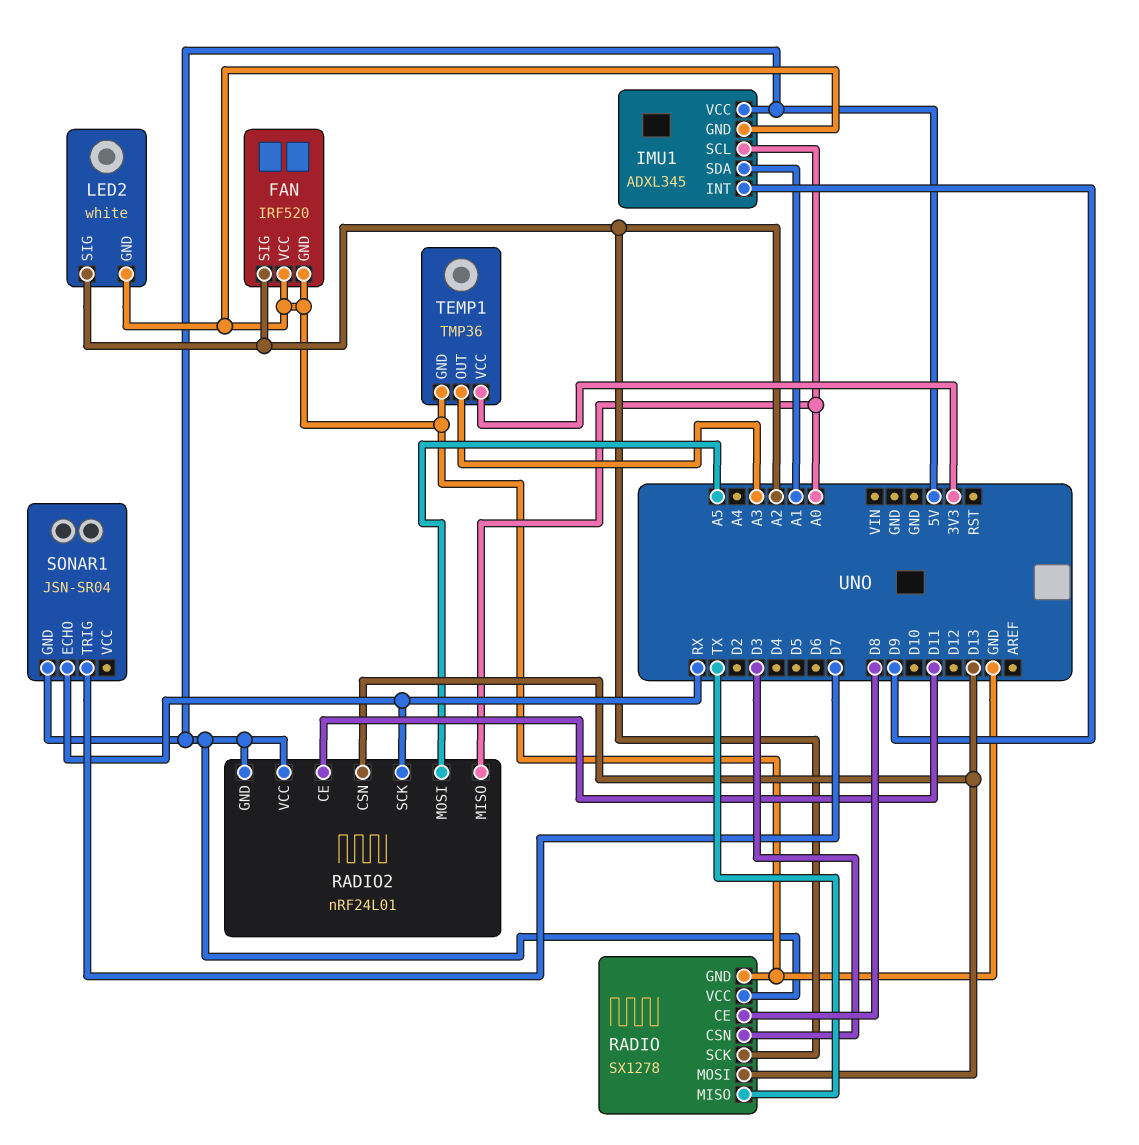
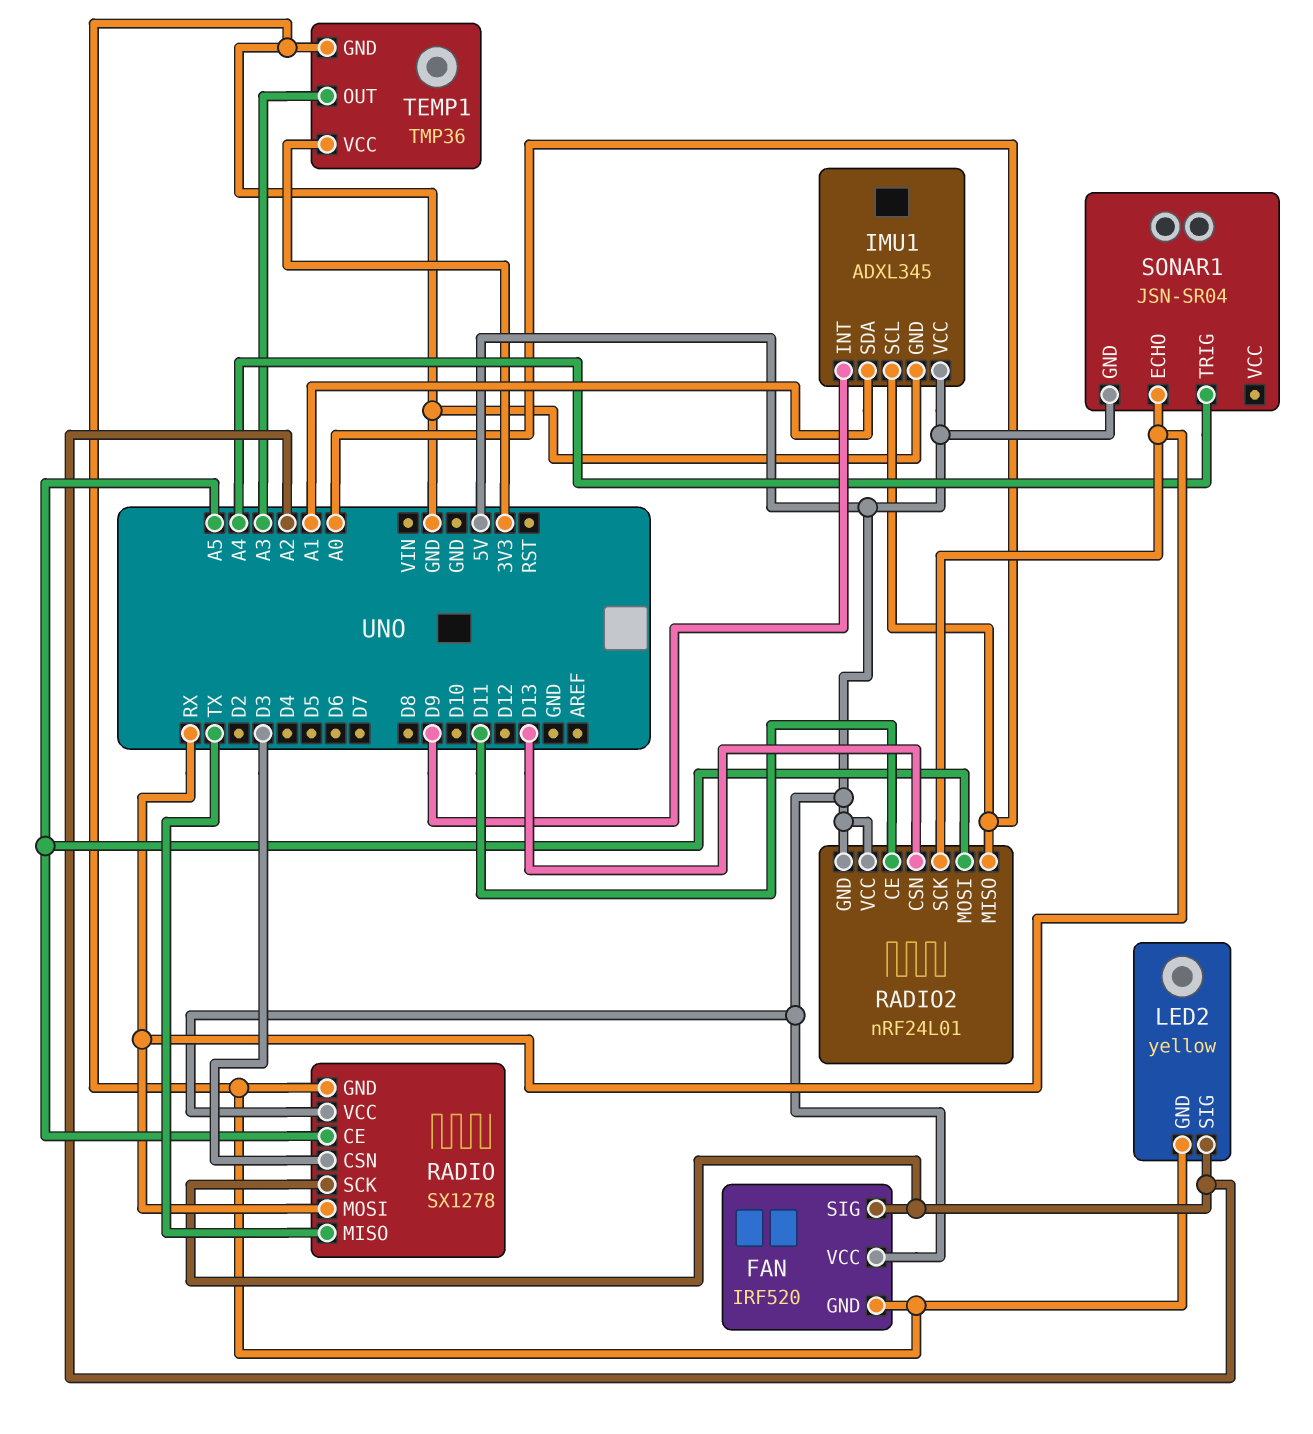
FAN pin VCC: GND -> 5V
LED2: white -> yellow
RADIO pin CE: D8 -> A5
RADIO pin MOSI: D13 -> RX
SONAR1 pin TRIG: D7 -> A4

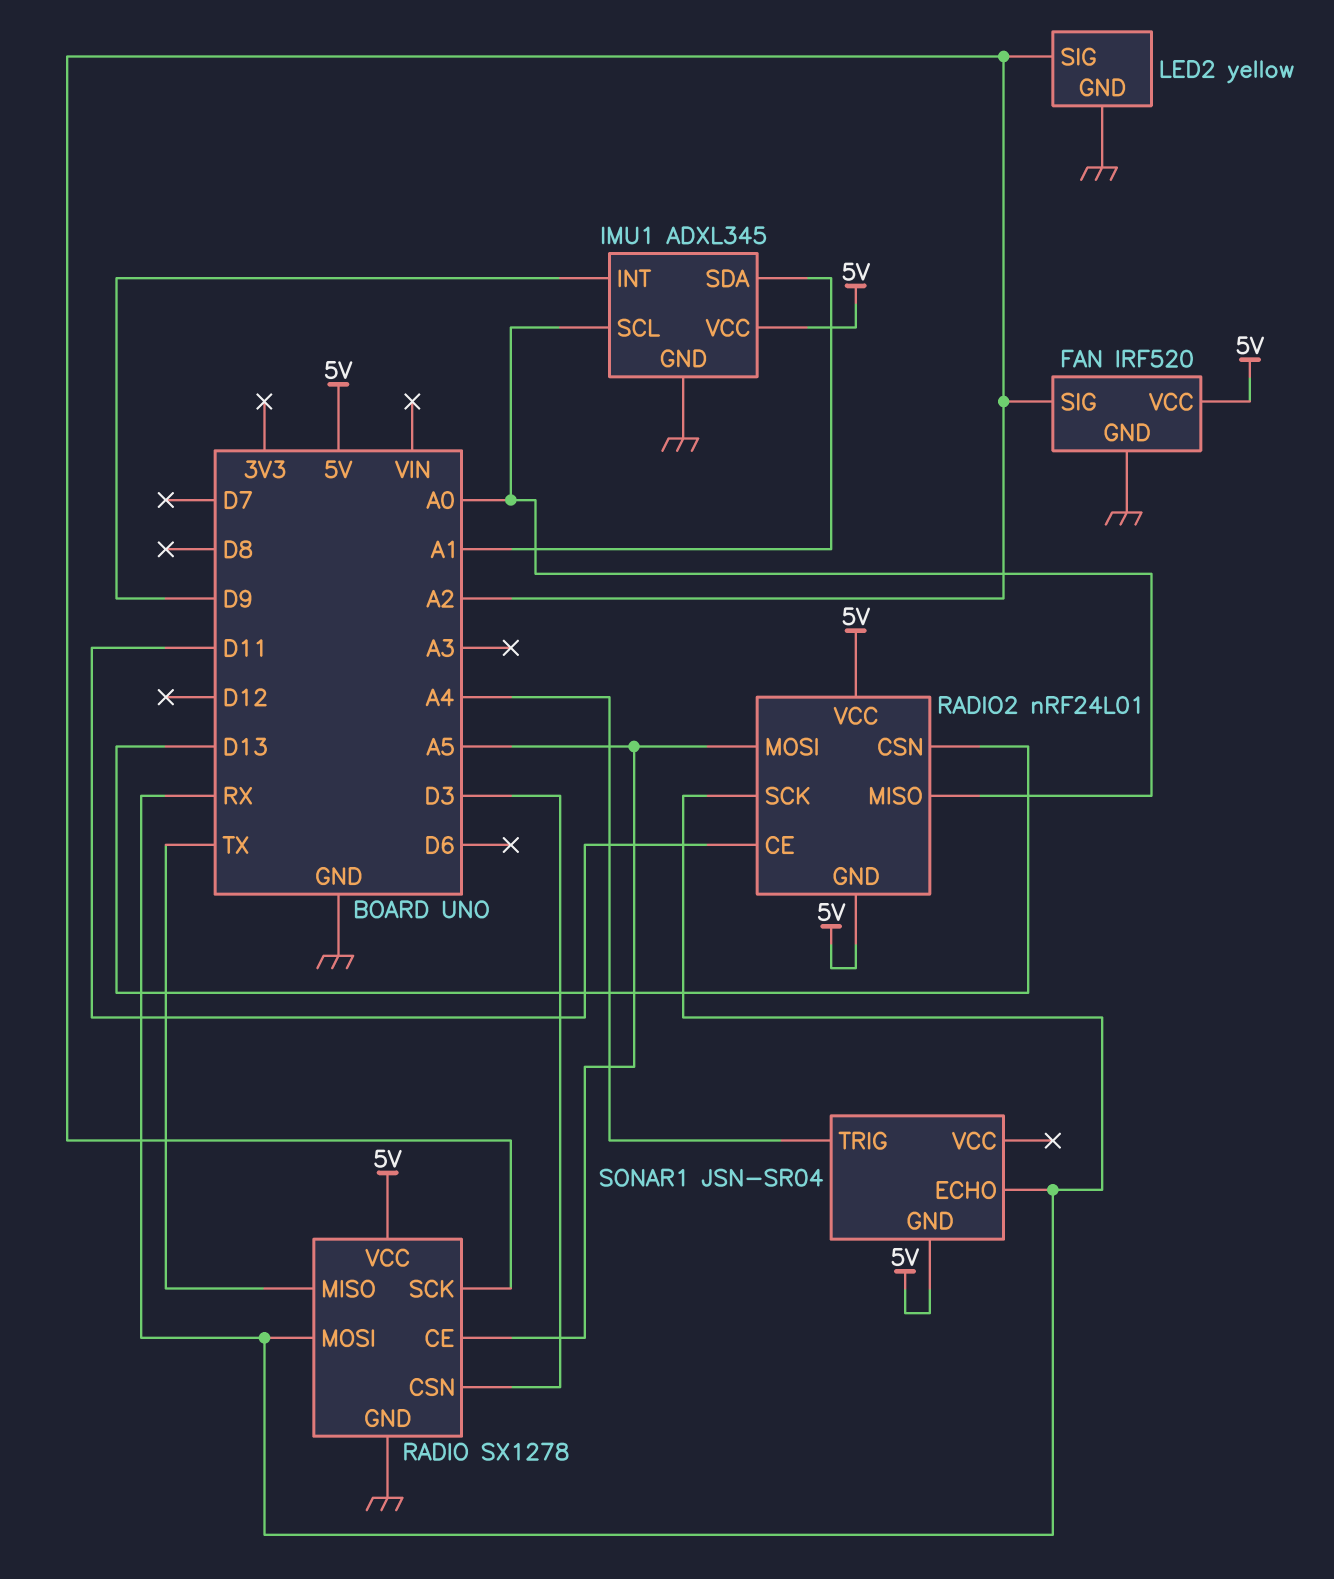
TEMP1: TMP36 -> none
TEMP1 pin GND: GND -> none
TEMP1 pin OUT: A3 -> none
TEMP1 pin VCC: 3V3 -> none

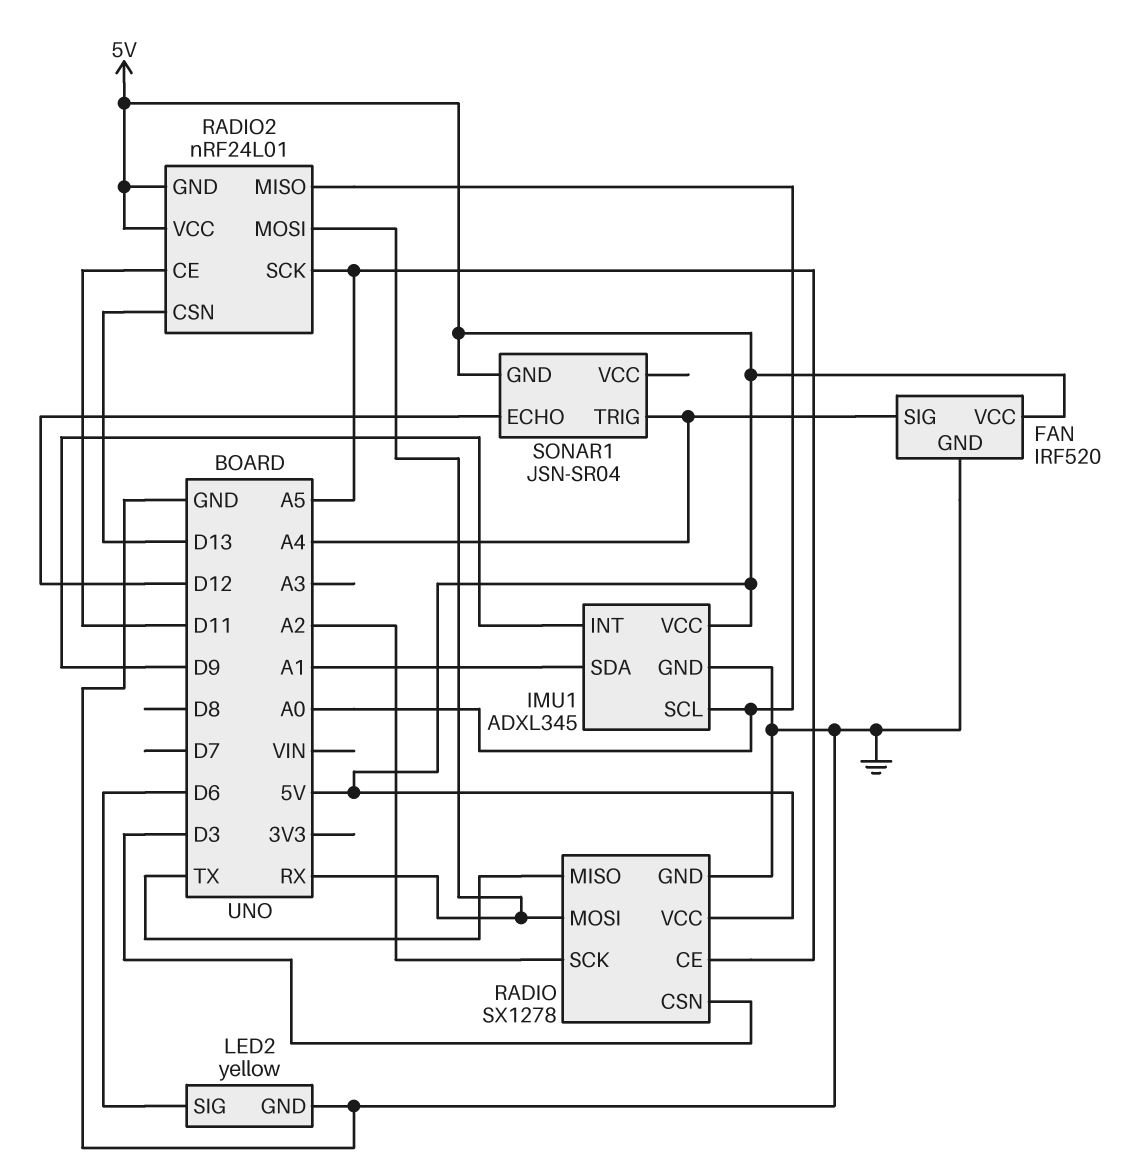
FAN pin SIG: A2 -> A4
LED2 pin SIG: A2 -> D6
RADIO2 pin MOSI: A5 -> RX
RADIO2 pin SCK: RX -> A5
SONAR1 pin ECHO: RX -> D12

